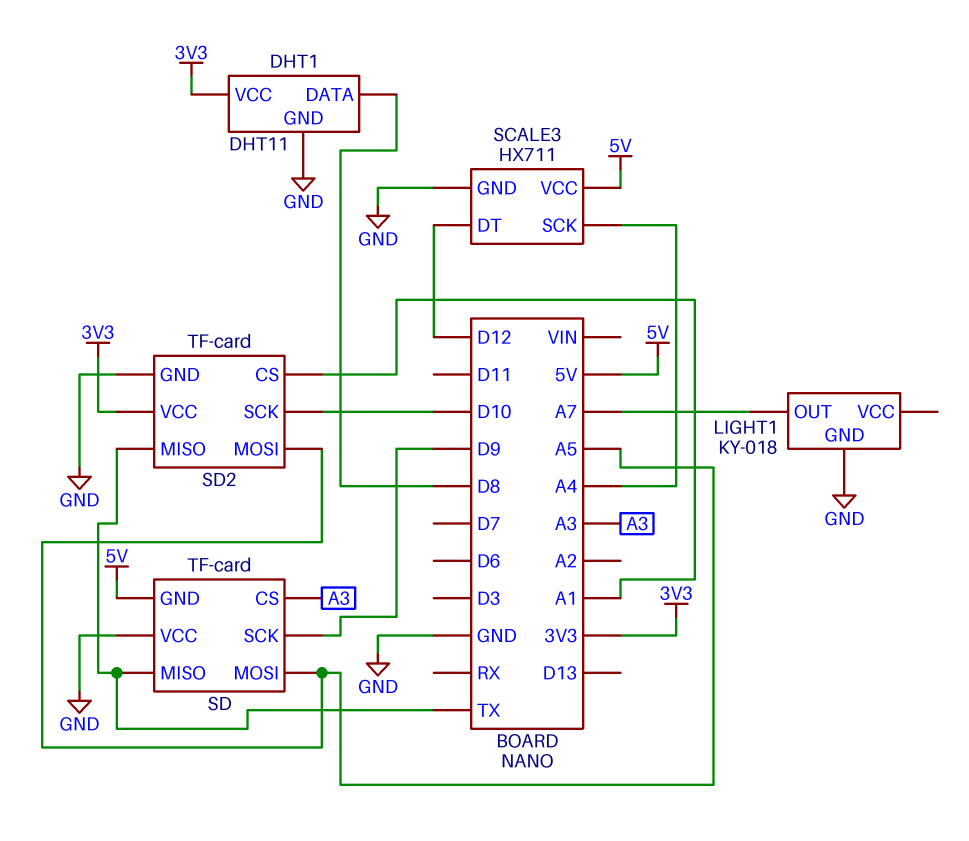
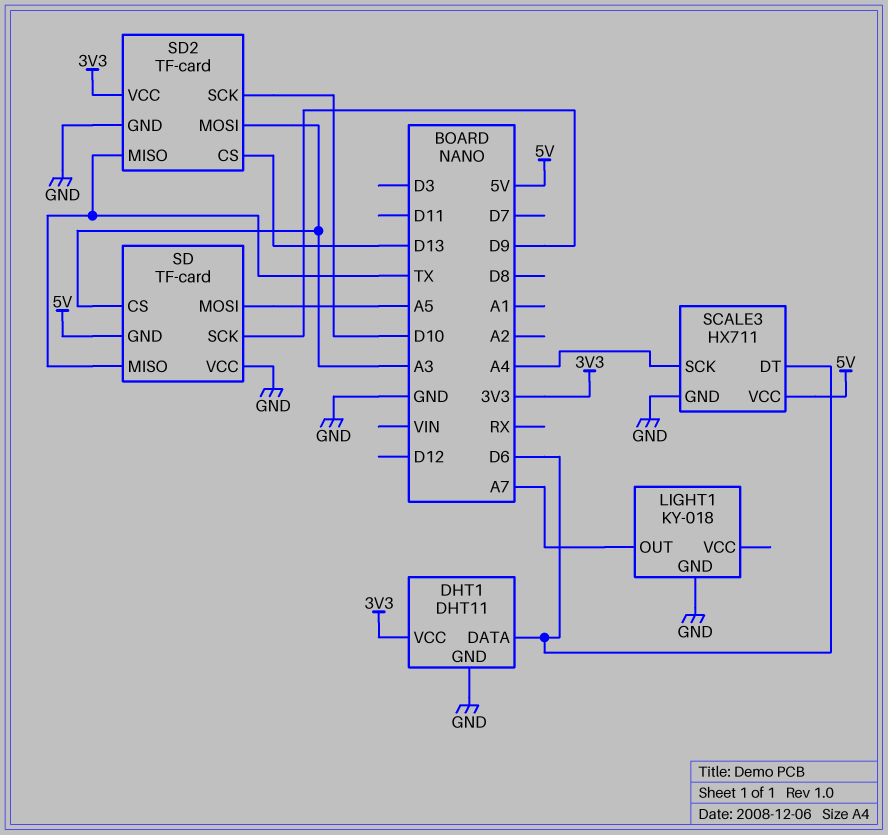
DHT1 pin DATA: D8 -> D6
SCALE3 pin DT: D12 -> D6
SD2 pin CS: A1 -> D13
SD2 pin MOSI: A5 -> A3

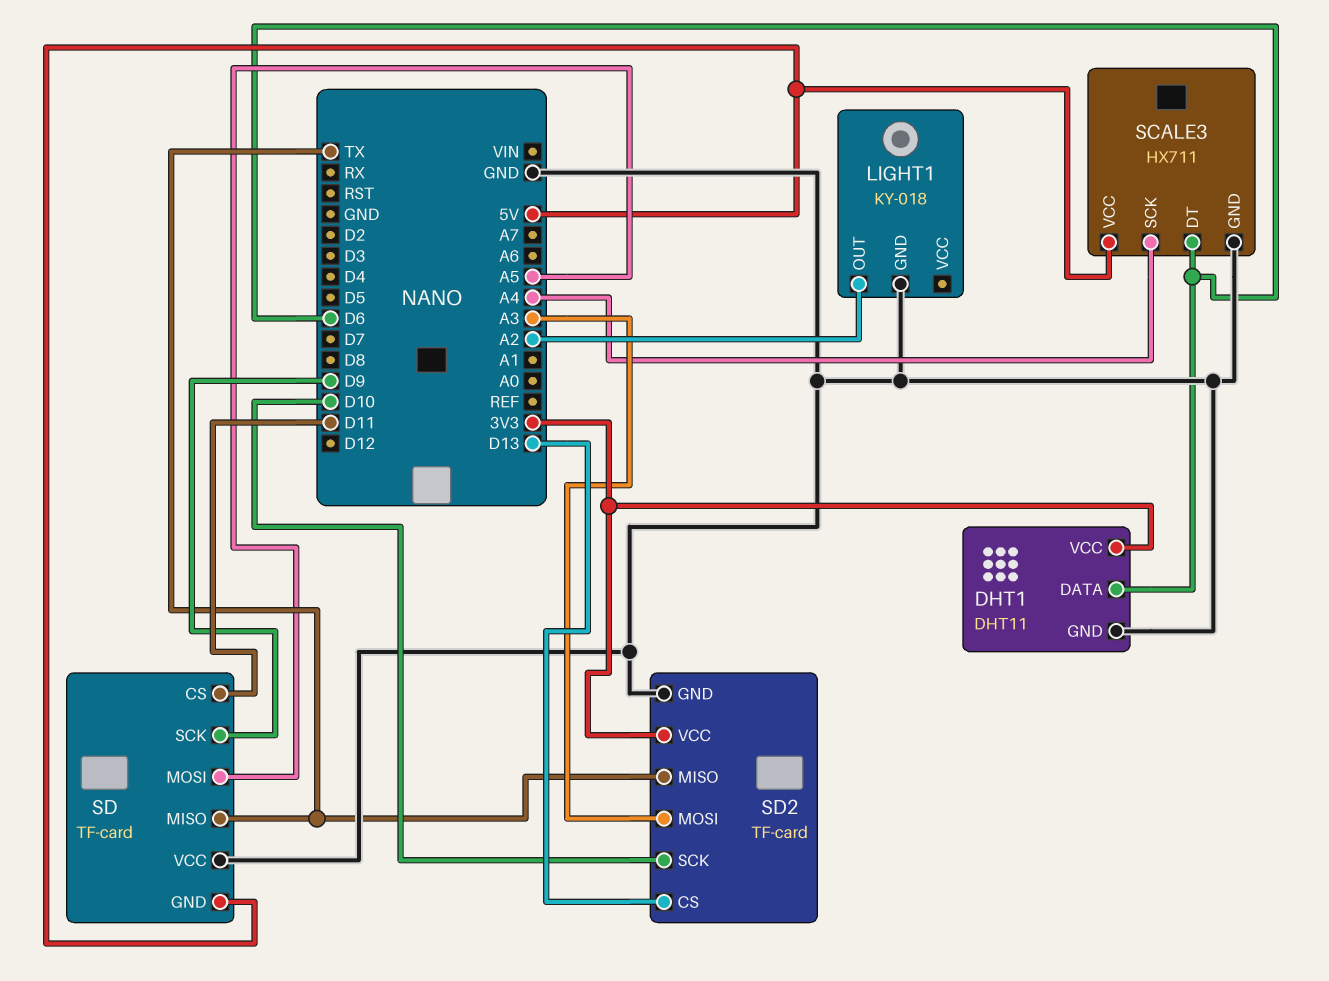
LIGHT1 pin OUT: A7 -> A2
SD pin CS: A3 -> D11

